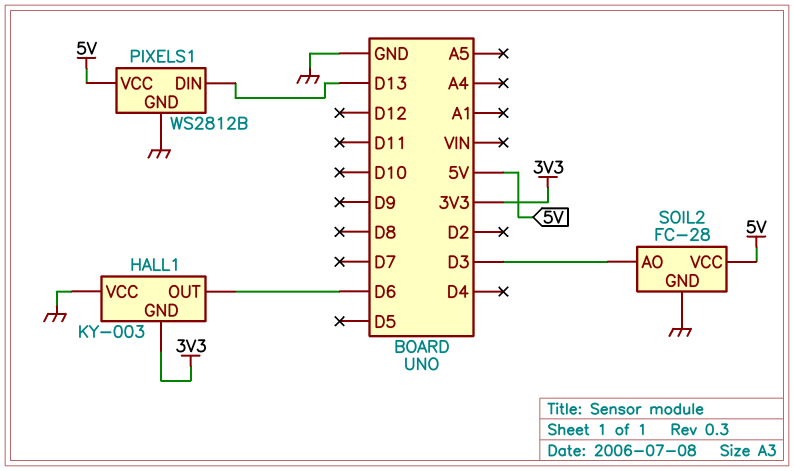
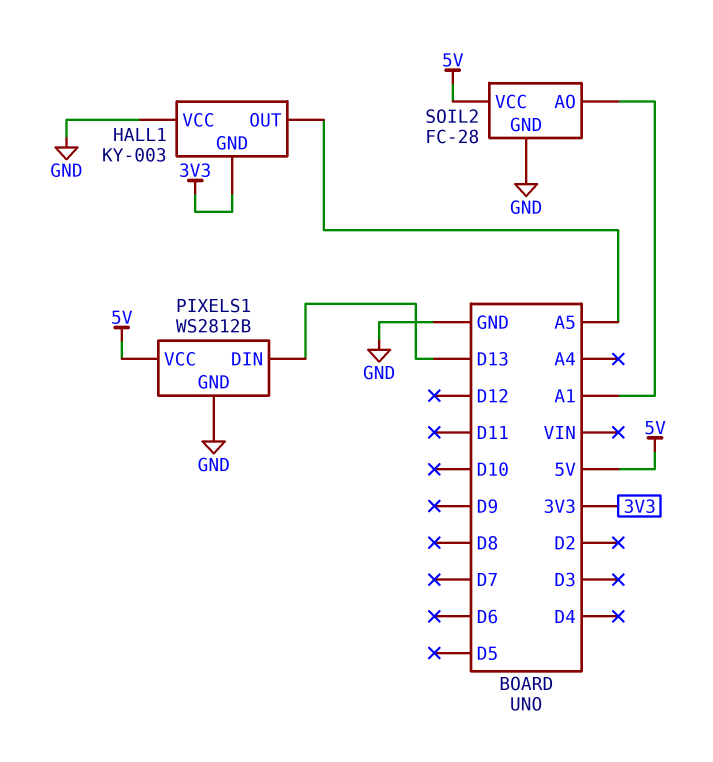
HALL1 pin OUT: D6 -> A5
SOIL2 pin AO: D3 -> A1

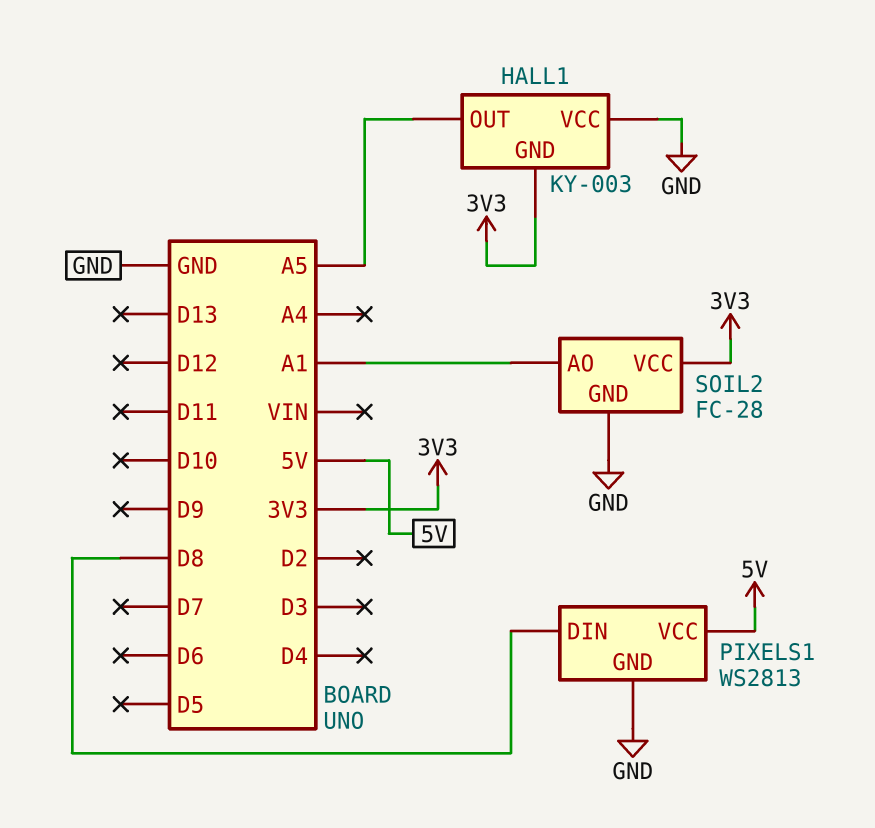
PIXELS1: WS2812B -> WS2813
PIXELS1 pin DIN: D13 -> D8
SOIL2 pin VCC: 5V -> 3V3

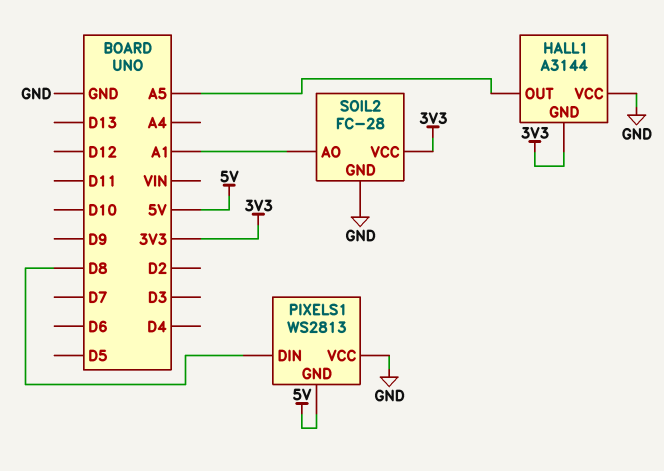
HALL1: KY-003 -> A3144
PIXELS1 pin GND: GND -> 5V
PIXELS1 pin VCC: 5V -> GND

